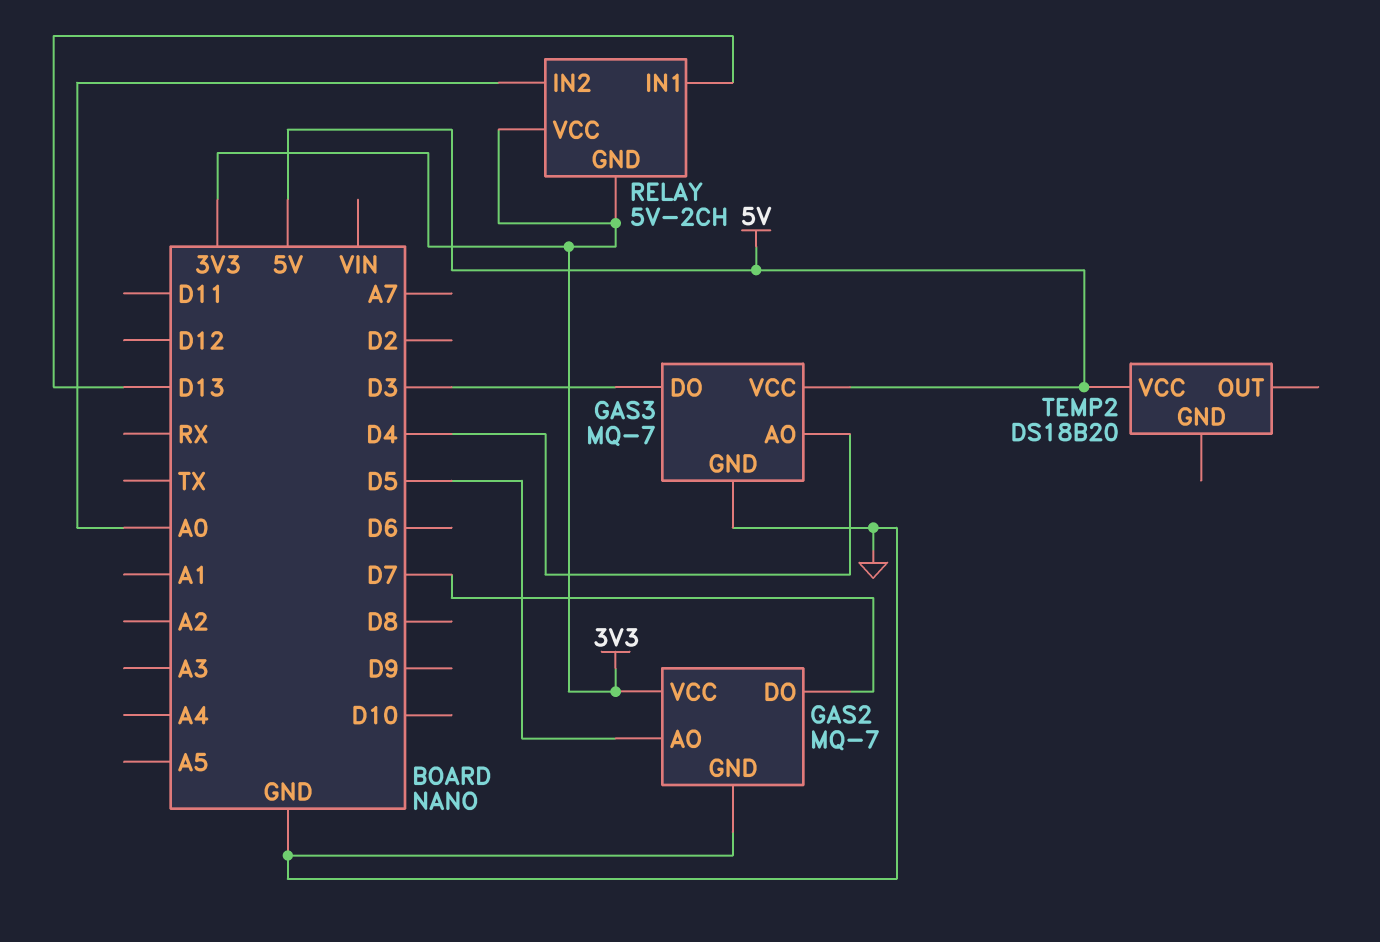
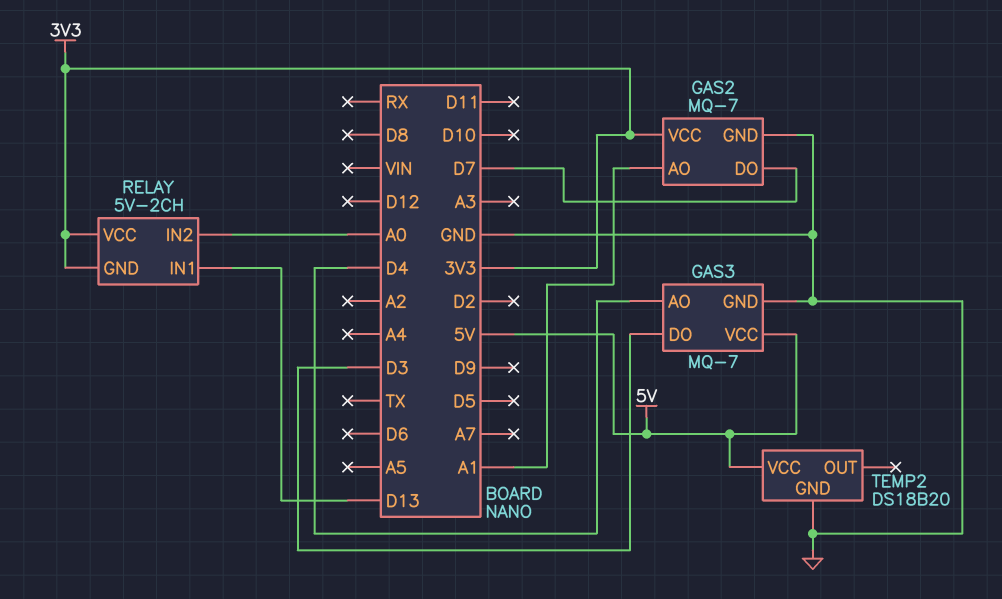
GAS2 pin AO: D5 -> A1
TEMP2 pin GND: none -> GND

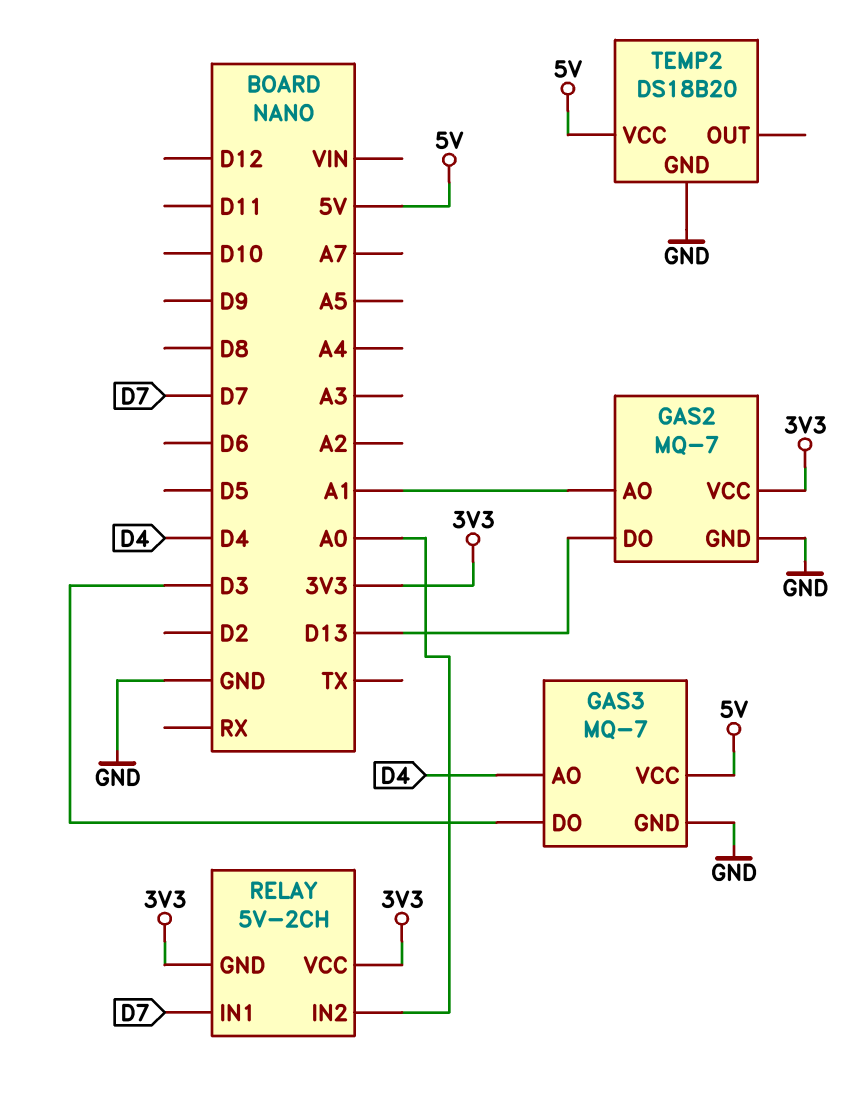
GAS2 pin DO: D7 -> D13
RELAY pin IN1: D13 -> D7

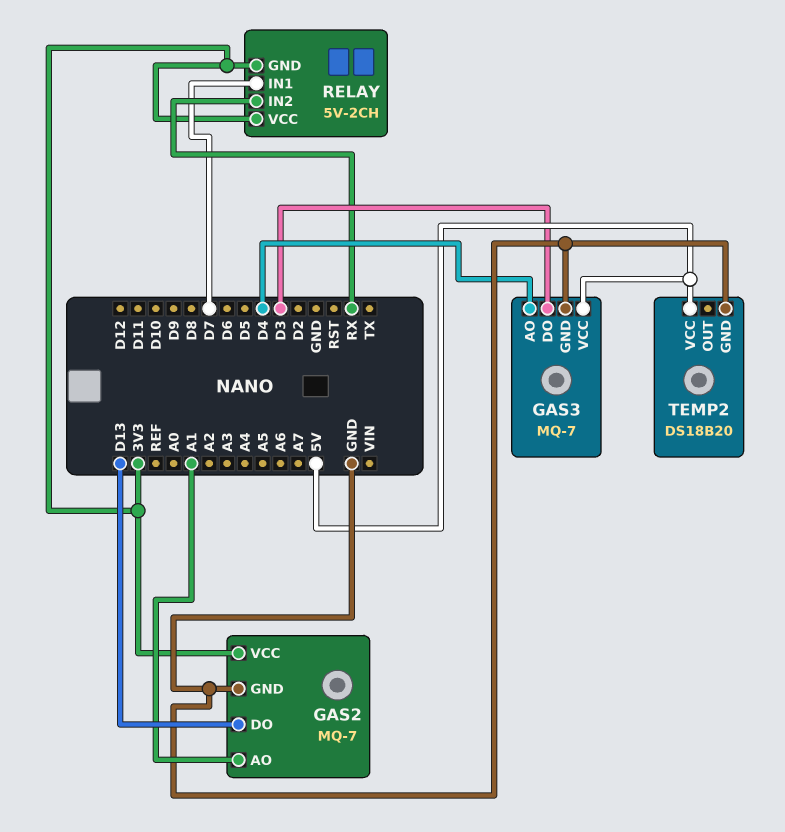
RELAY pin IN2: A0 -> RX

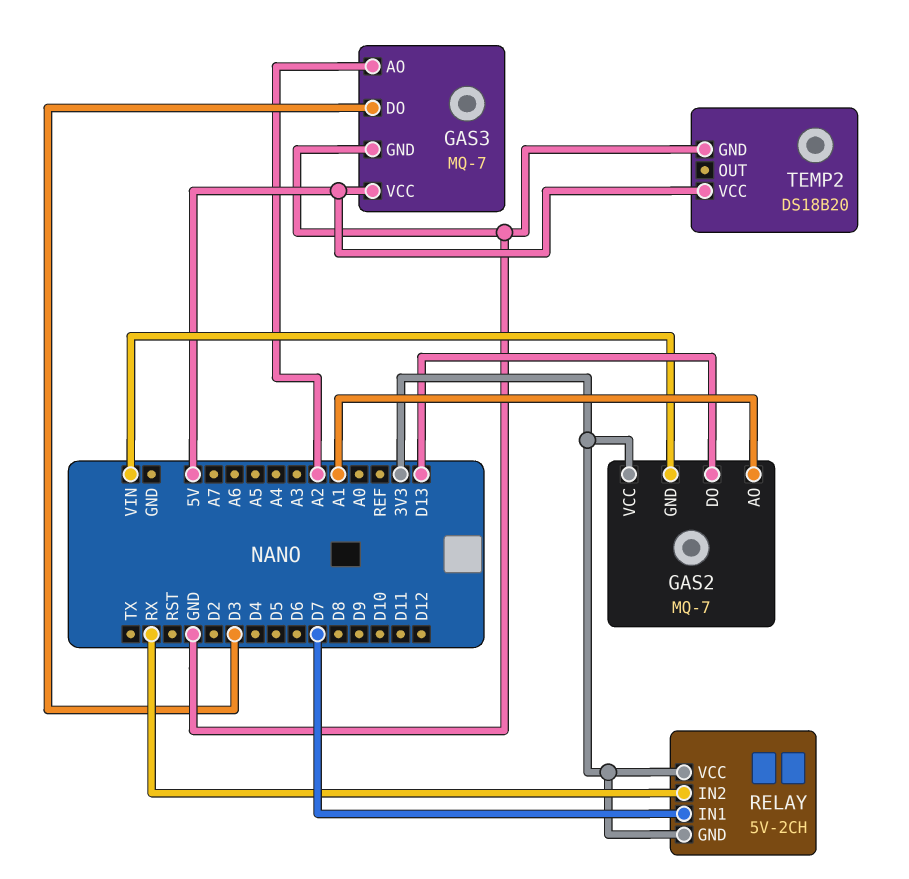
GAS2 pin GND: GND -> VIN
GAS3 pin AO: D4 -> A2

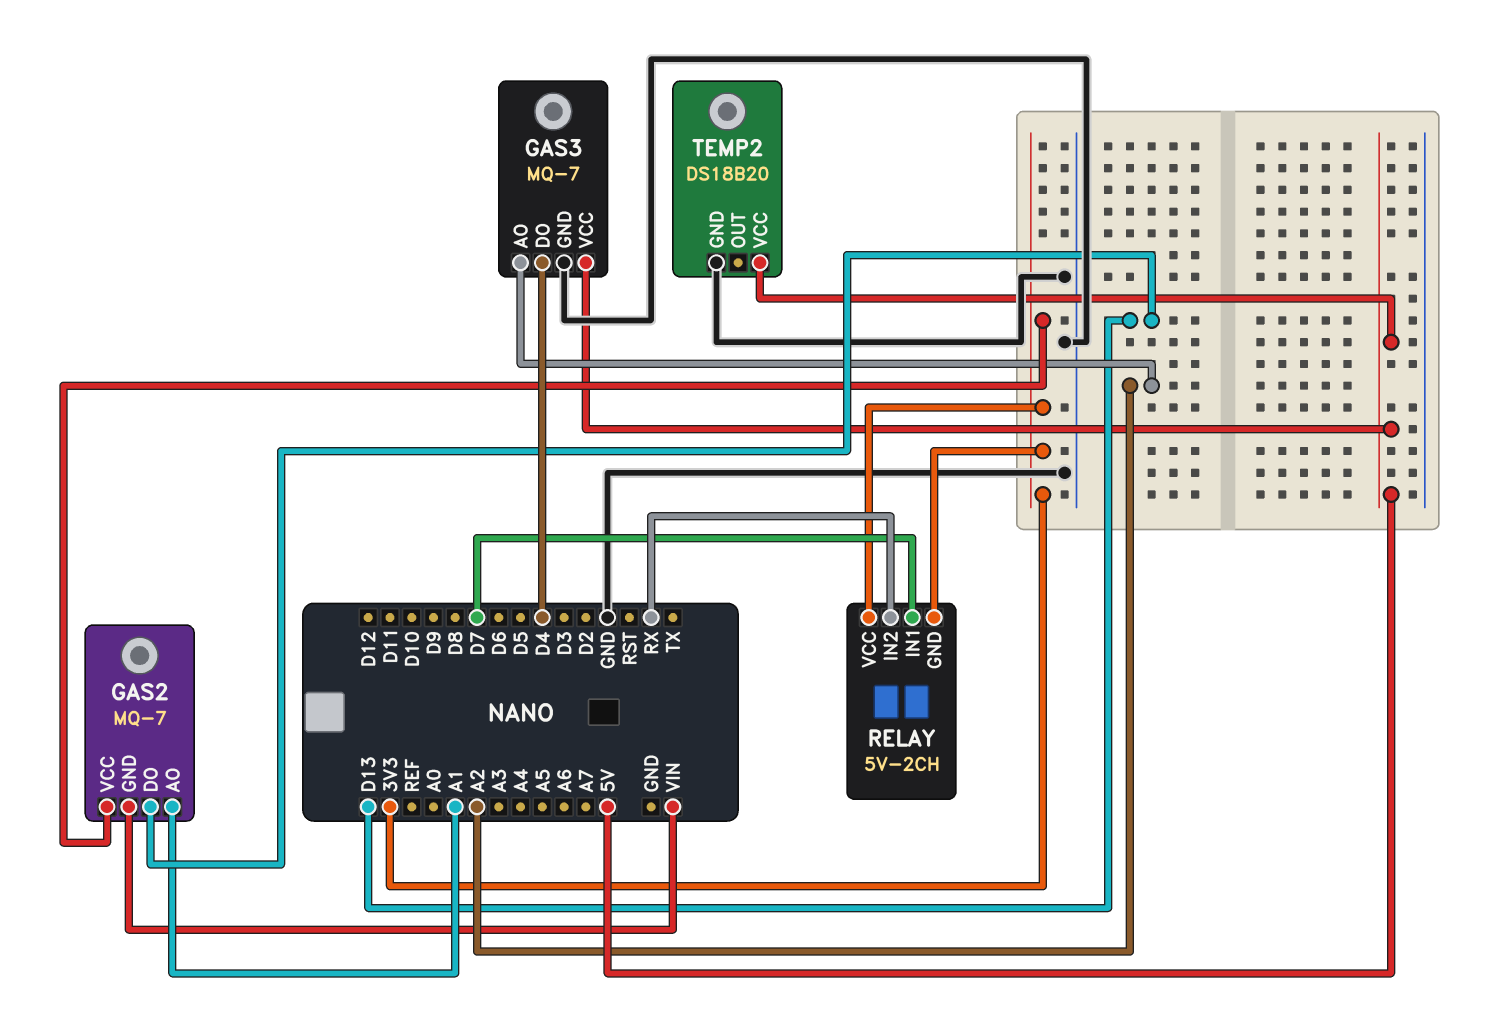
GAS3 pin DO: D3 -> D4

